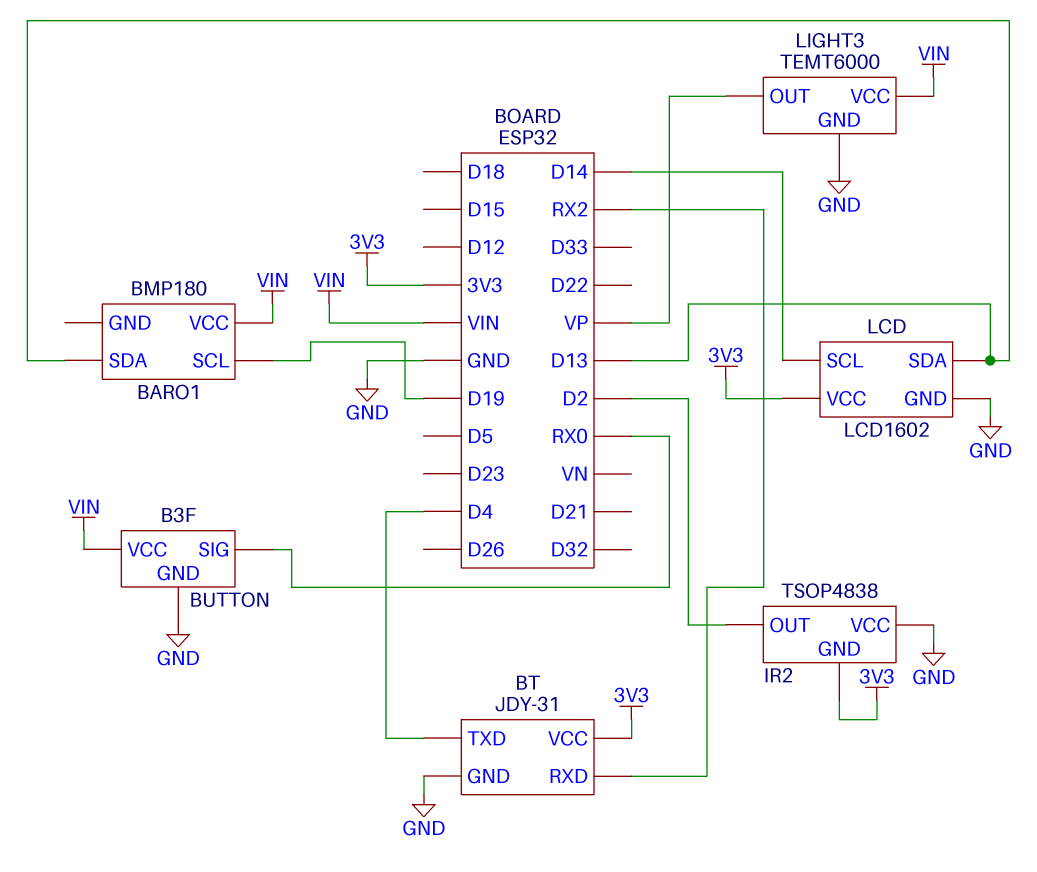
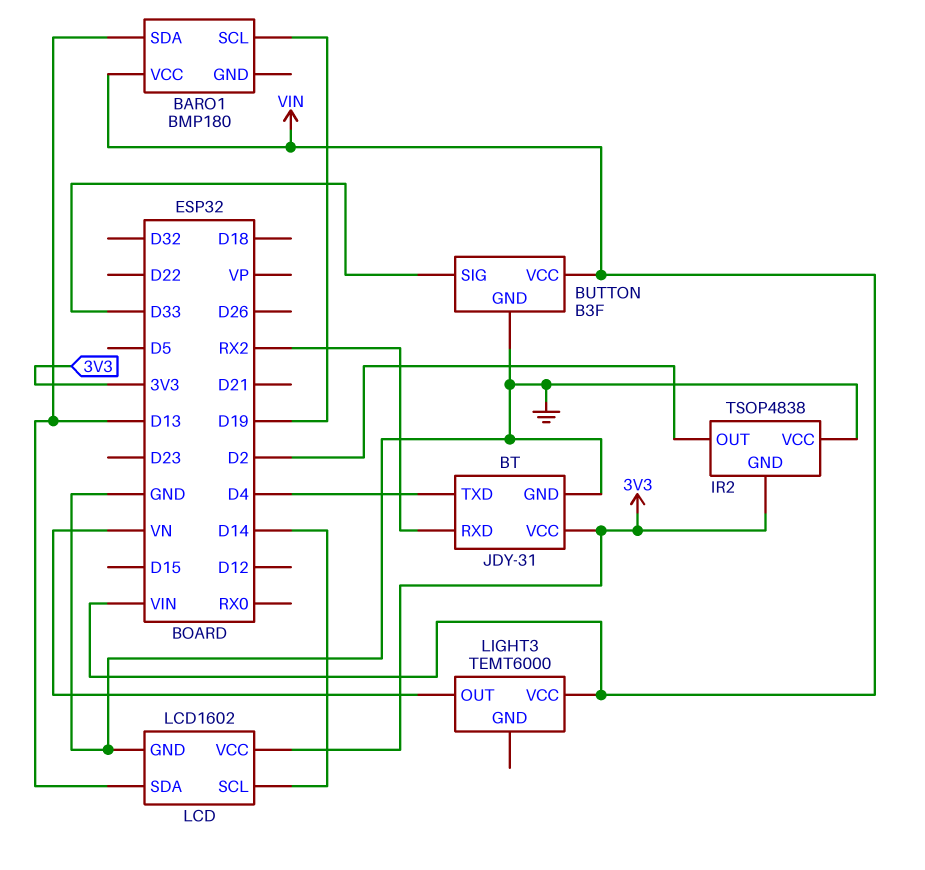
BUTTON pin SIG: RX0 -> D33
LIGHT3 pin GND: GND -> none
LIGHT3 pin OUT: VP -> VN

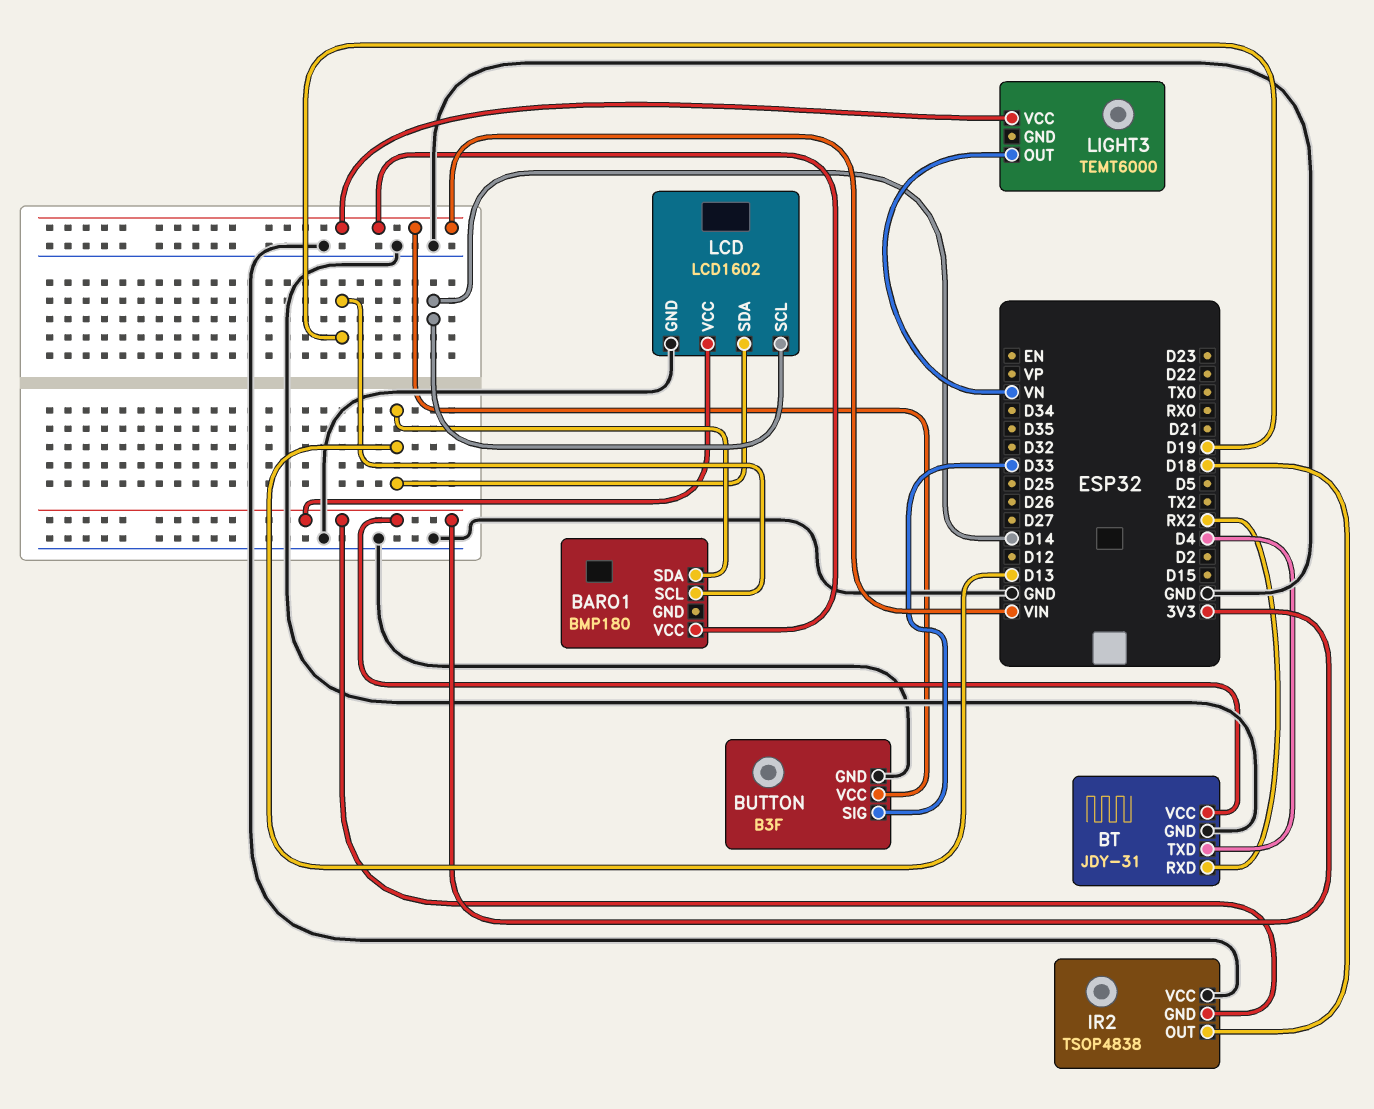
IR2 pin OUT: D2 -> D18

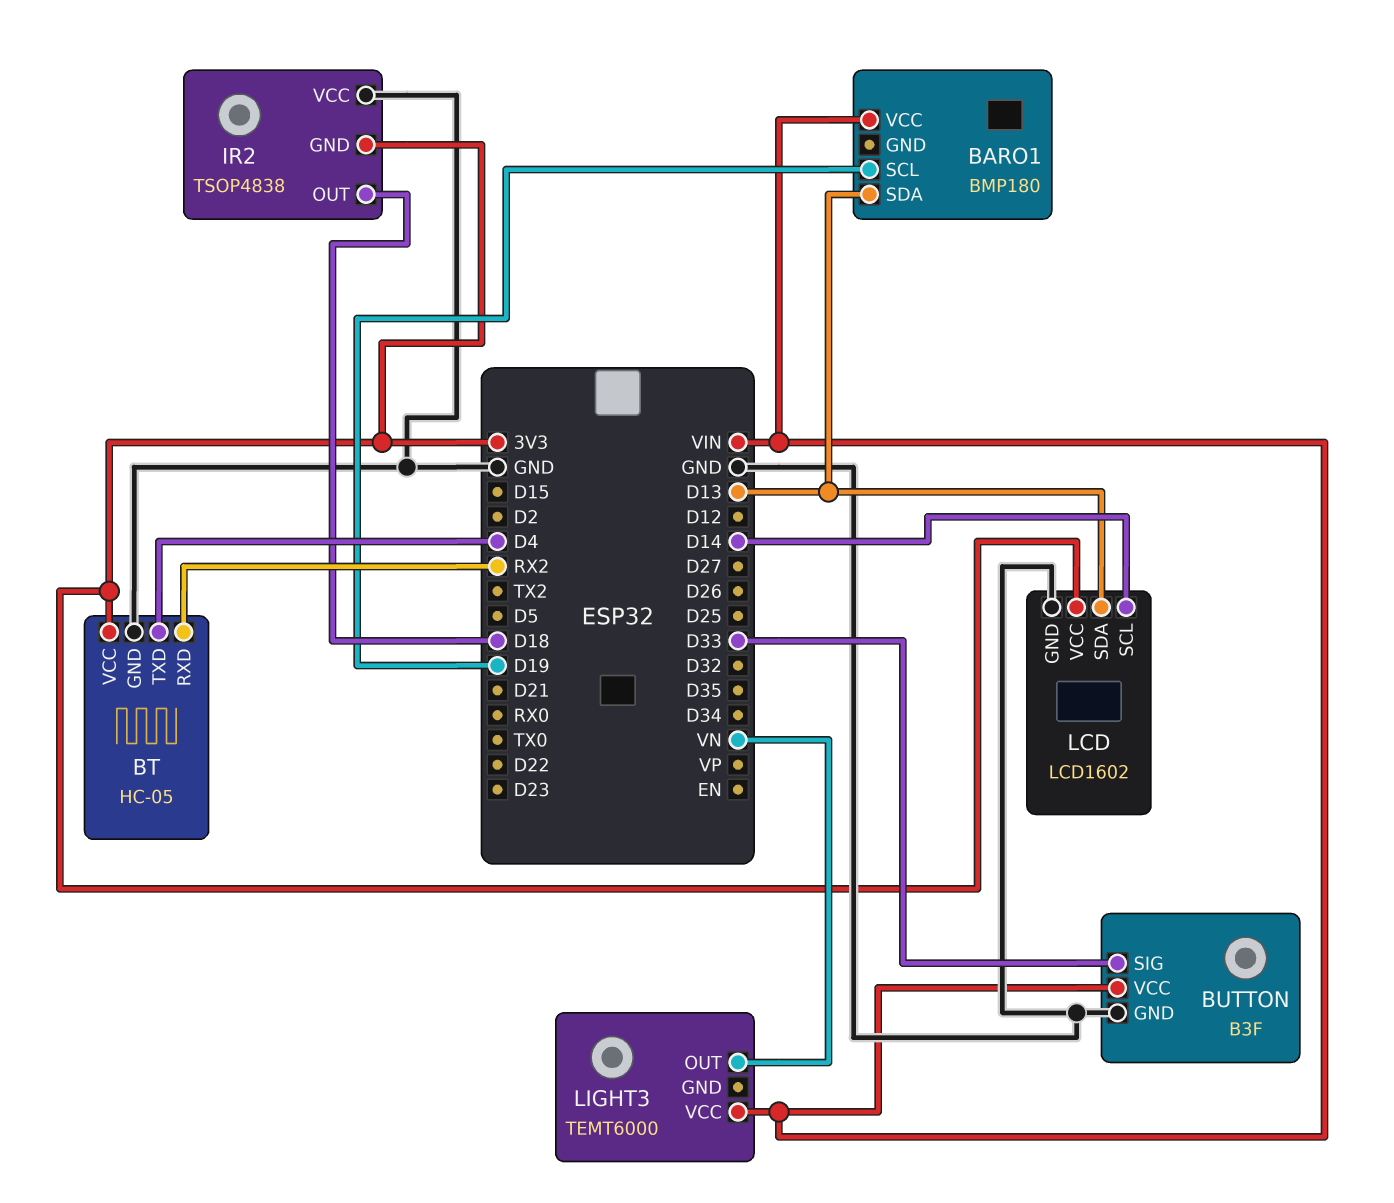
BT: JDY-31 -> HC-05

